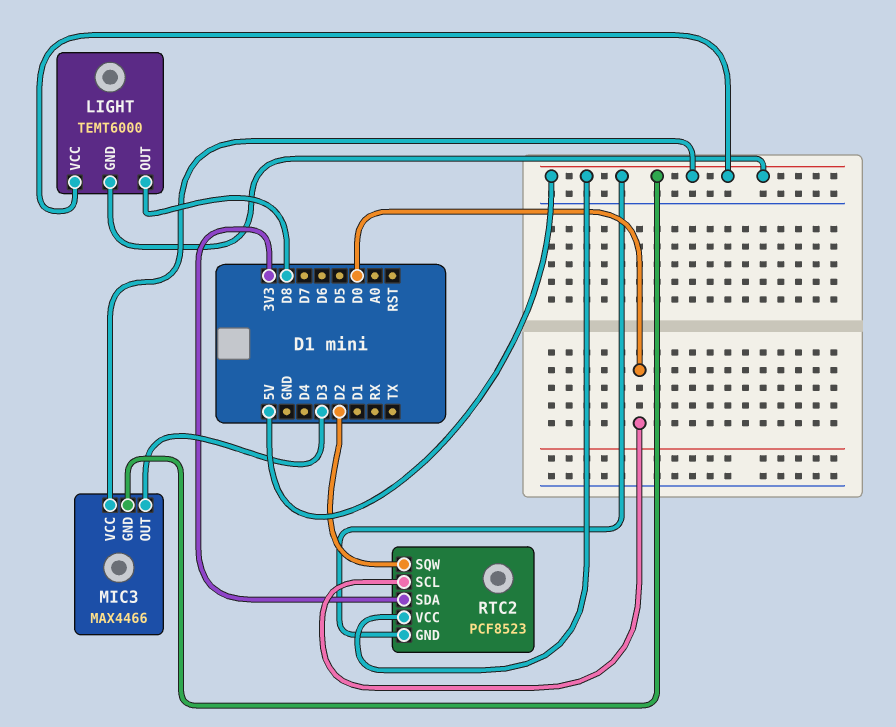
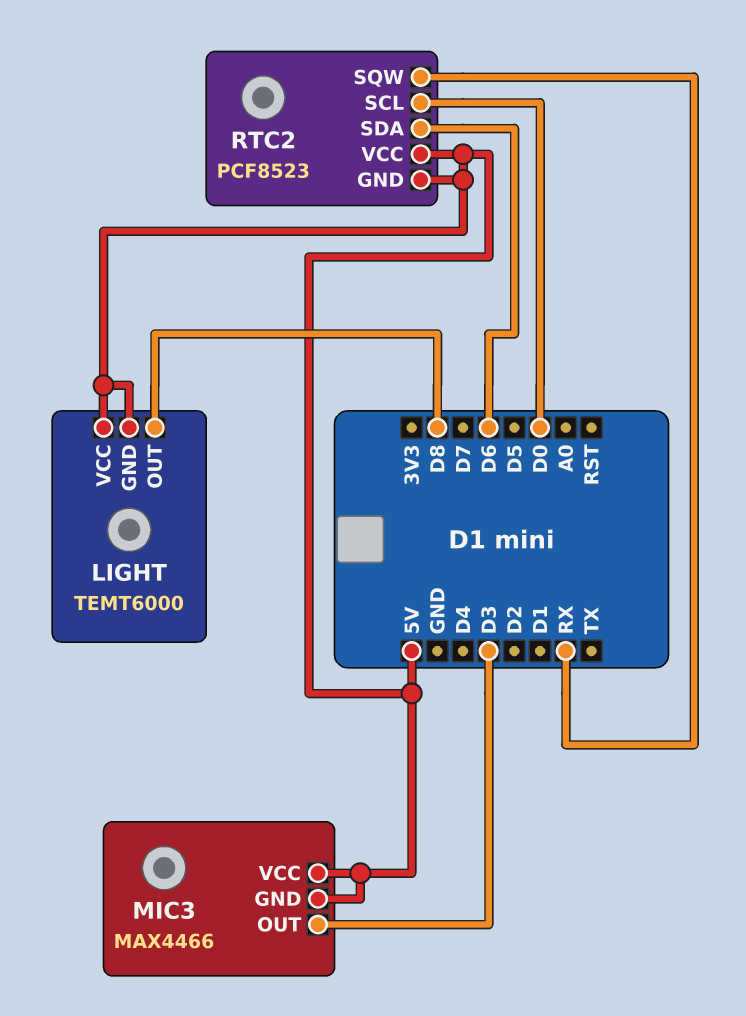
RTC2 pin SDA: 3V3 -> D6
RTC2 pin SQW: D2 -> RX

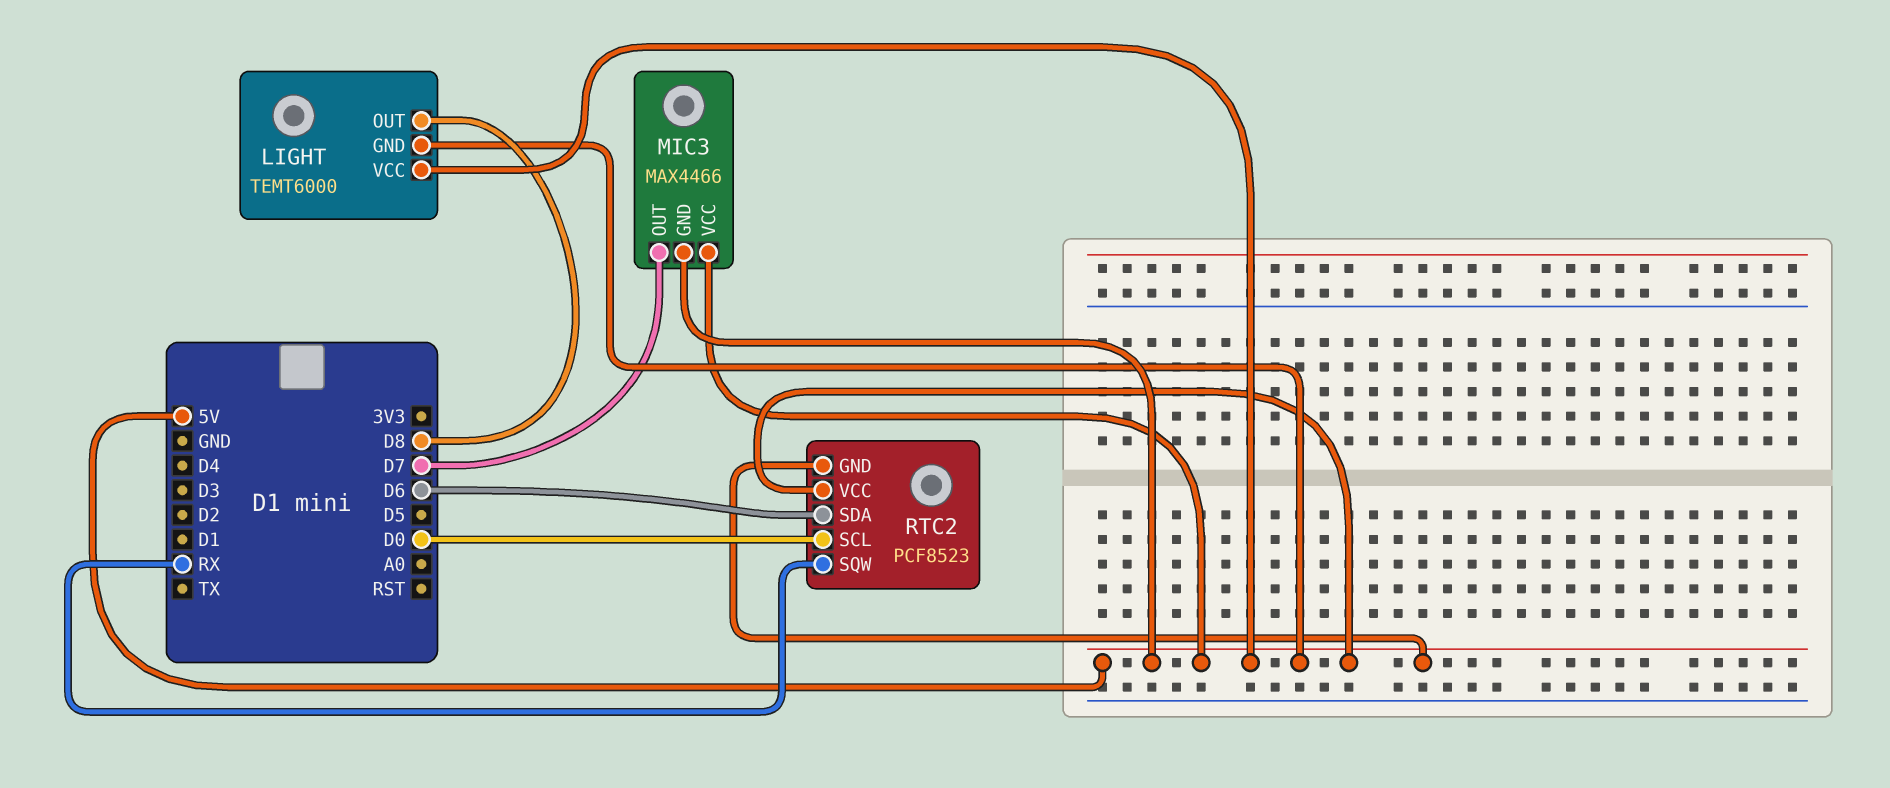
MIC3 pin OUT: D3 -> D7

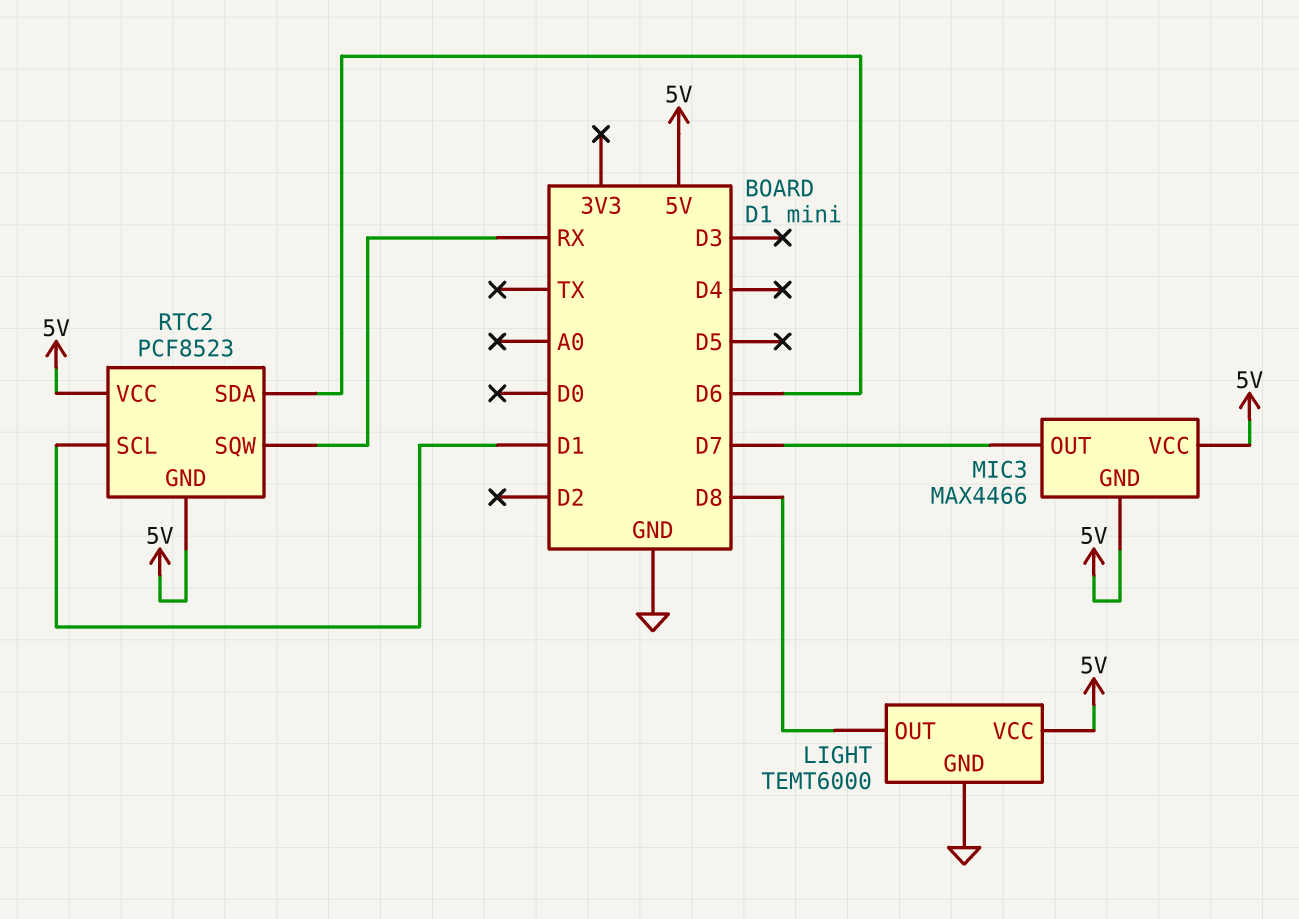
LIGHT pin GND: 5V -> GND
RTC2 pin SCL: D0 -> D1

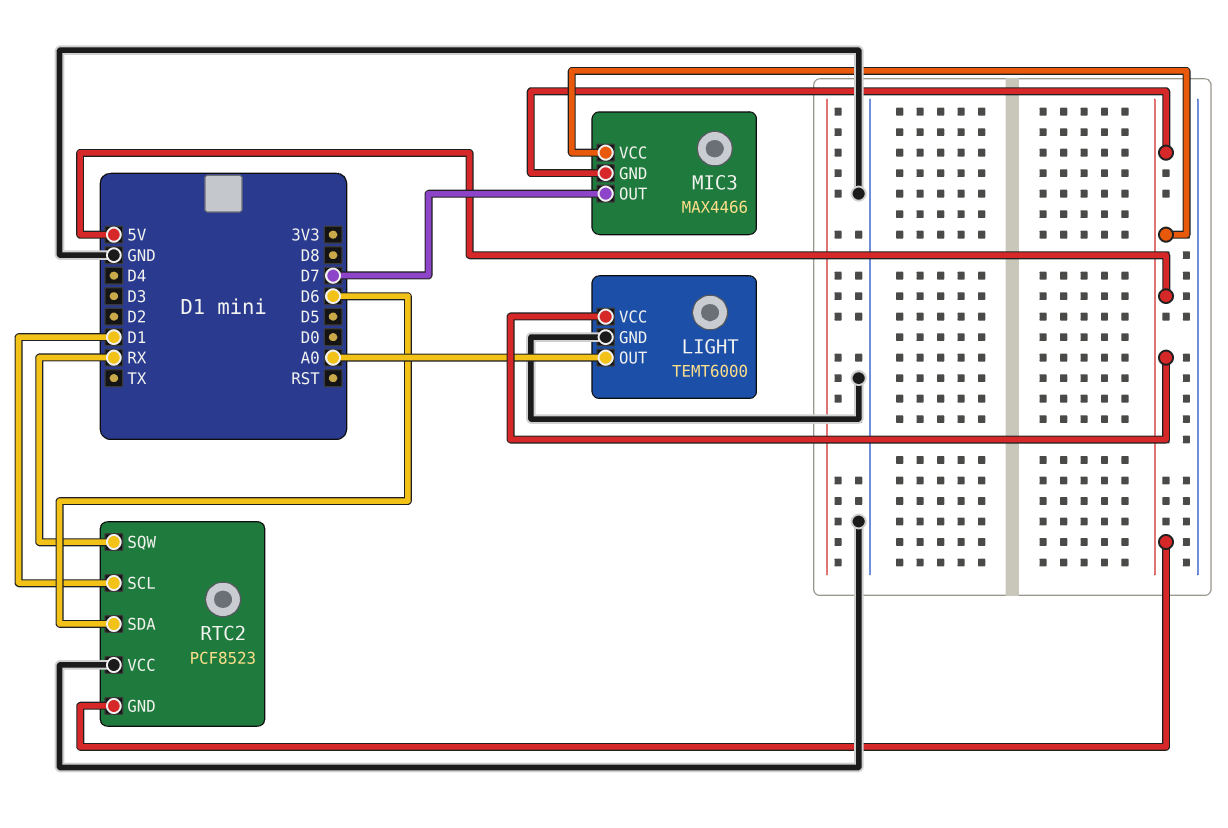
LIGHT pin OUT: D8 -> A0
RTC2 pin VCC: 5V -> GND

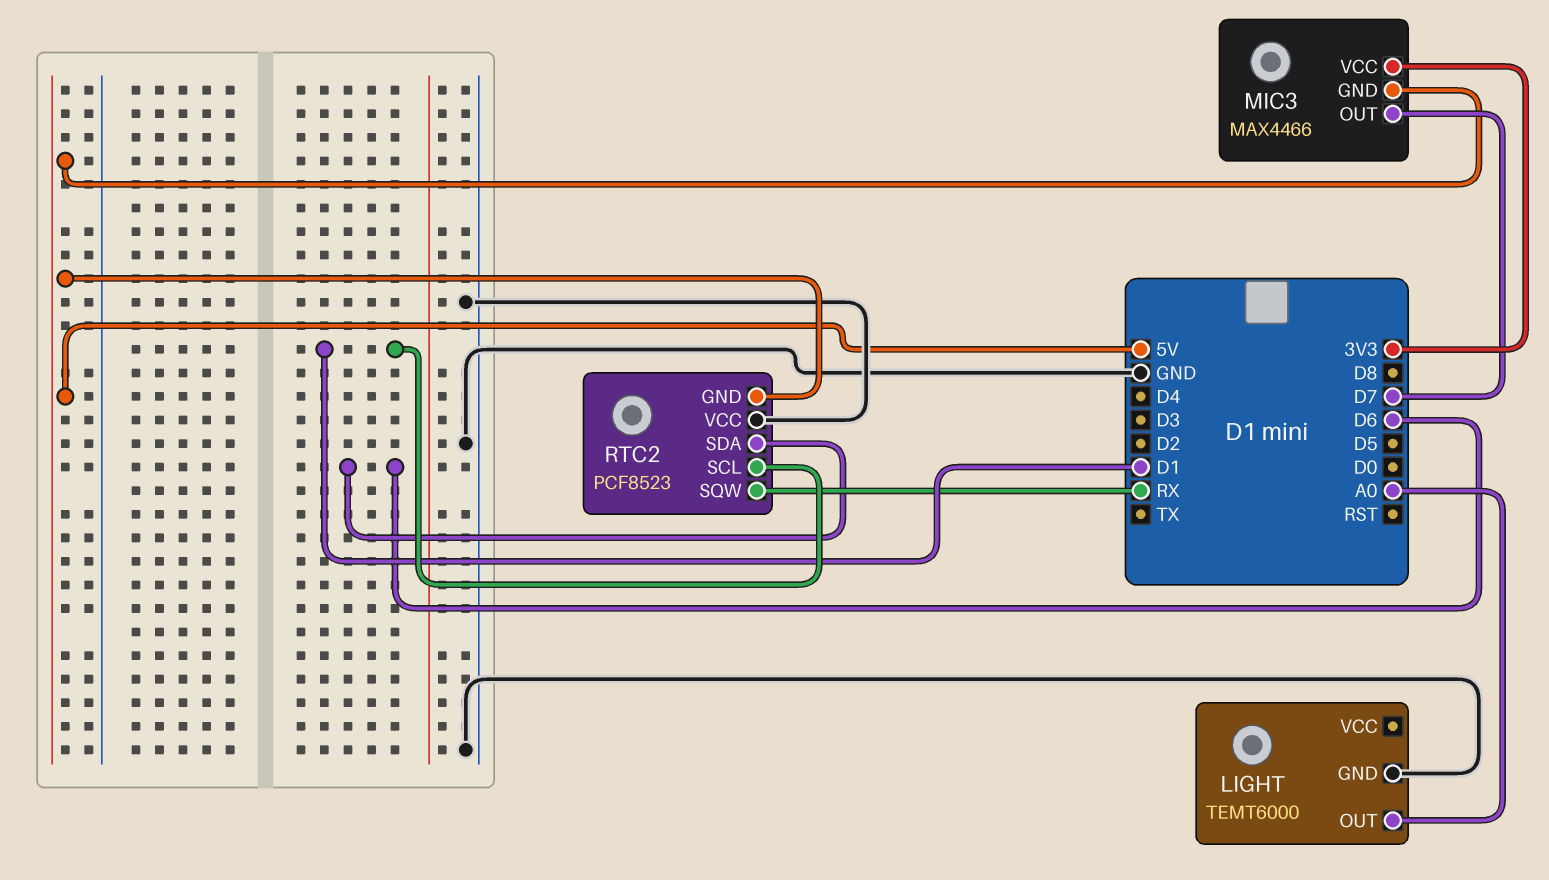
LIGHT pin VCC: 5V -> none
MIC3 pin VCC: 5V -> 3V3

